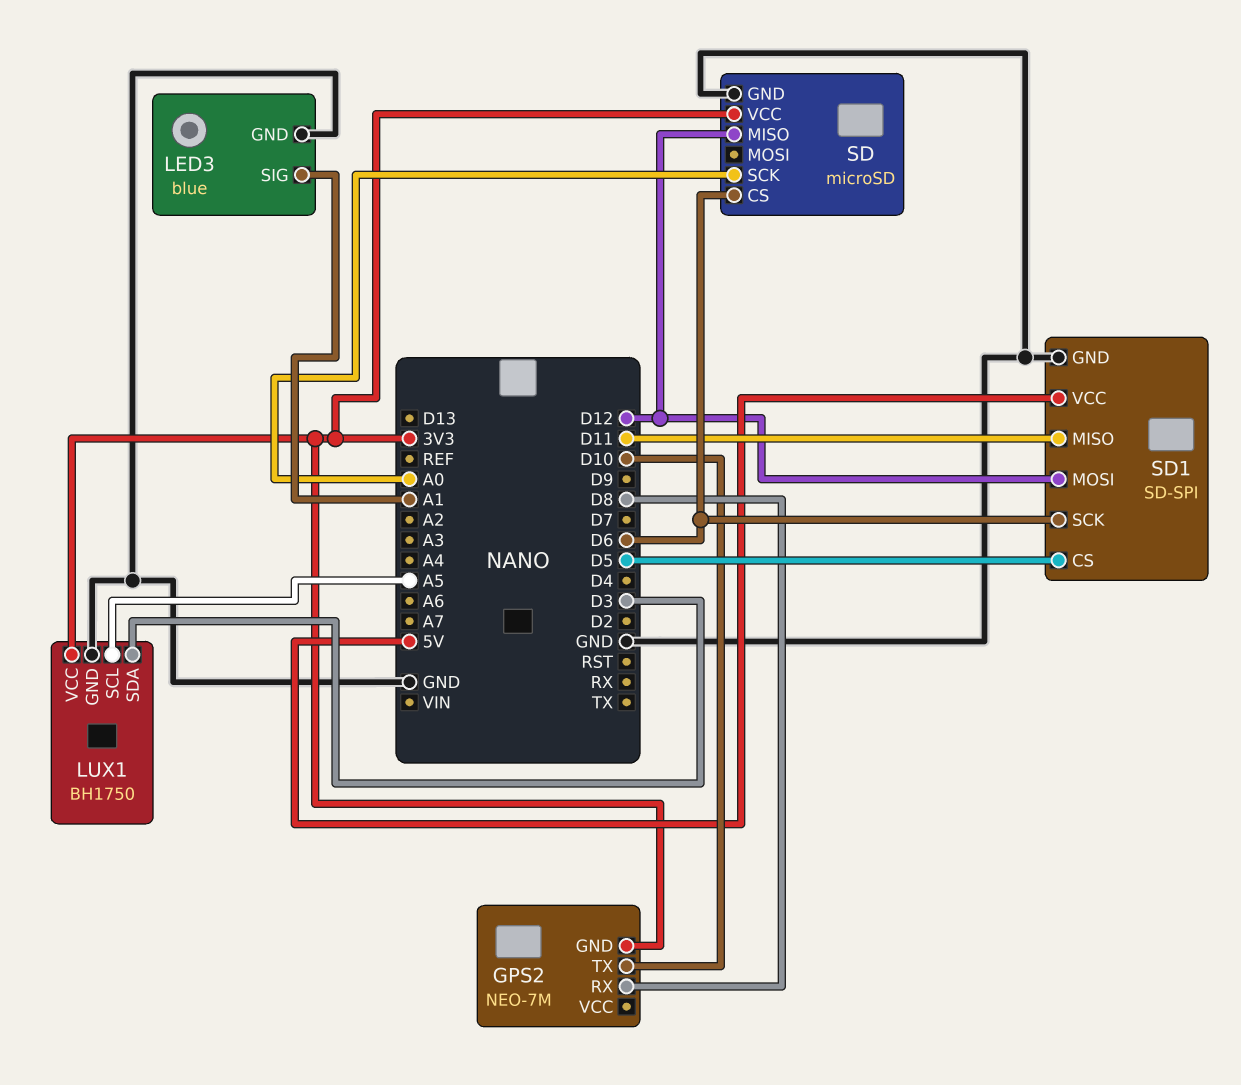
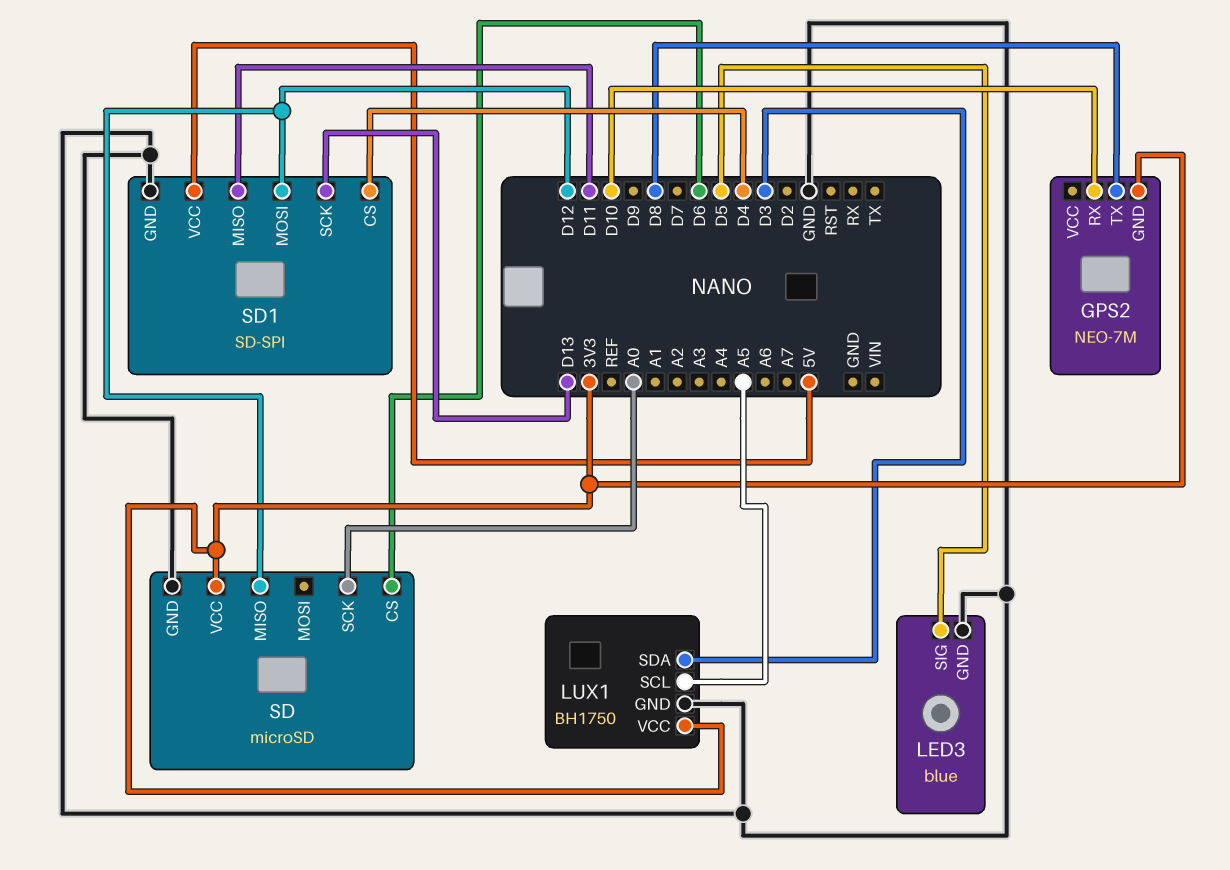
GPS2 pin RX: D8 -> D10
GPS2 pin TX: D10 -> D8
LED3 pin SIG: A1 -> D5
SD1 pin CS: D5 -> D4
SD1 pin SCK: D6 -> D13

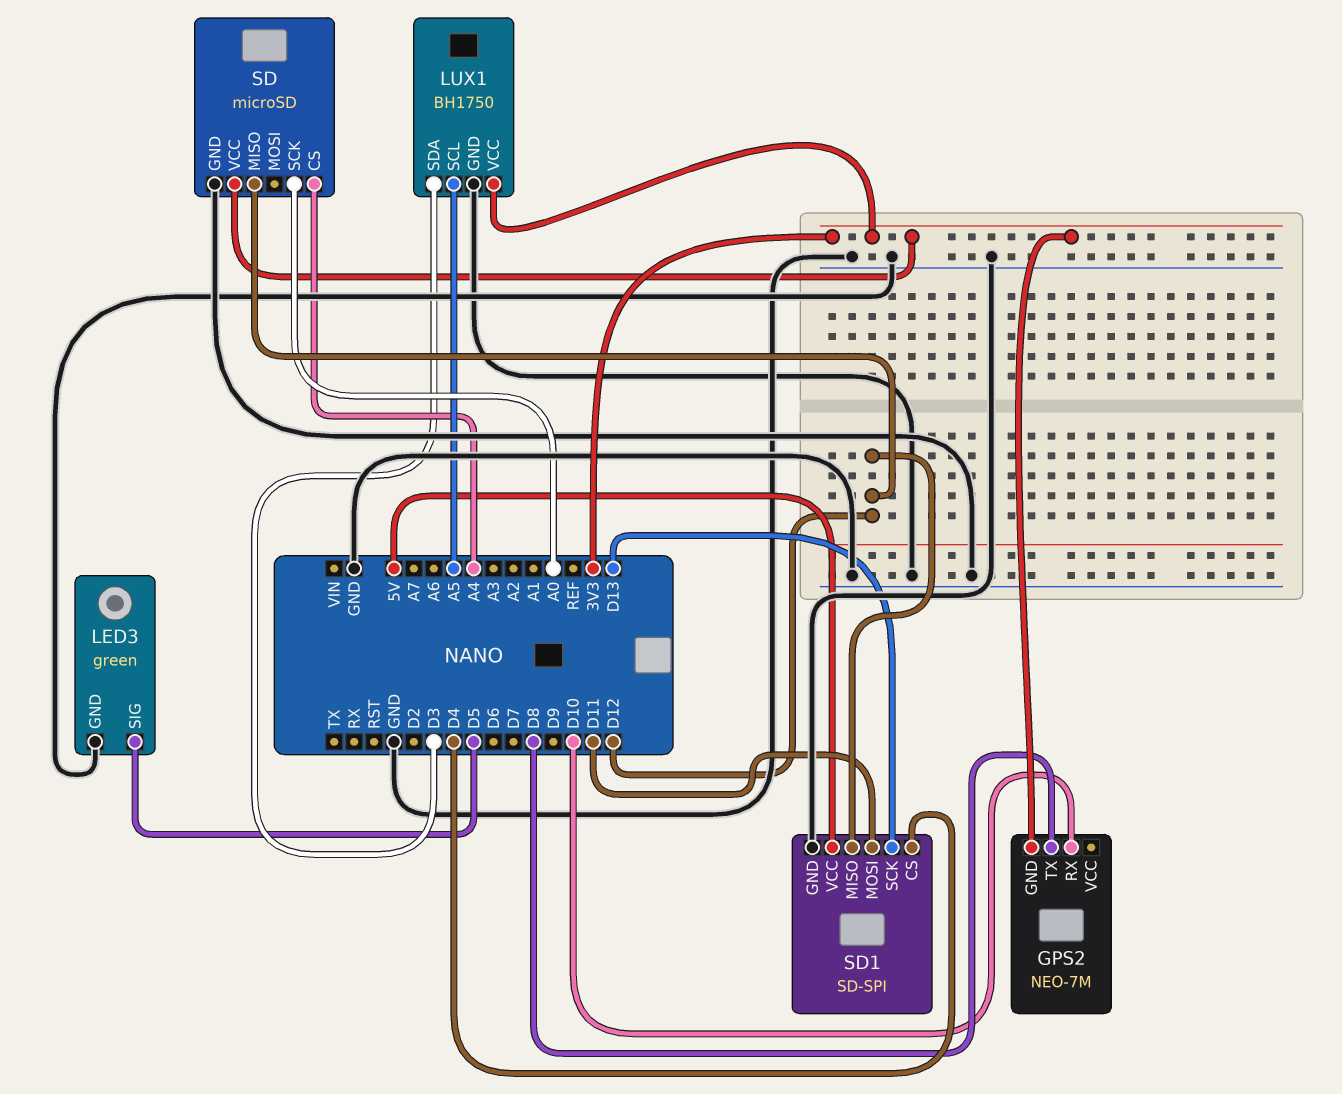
LED3: blue -> green
SD pin CS: D6 -> A4
SD1 pin MISO: D11 -> D12
SD1 pin MOSI: D12 -> D11

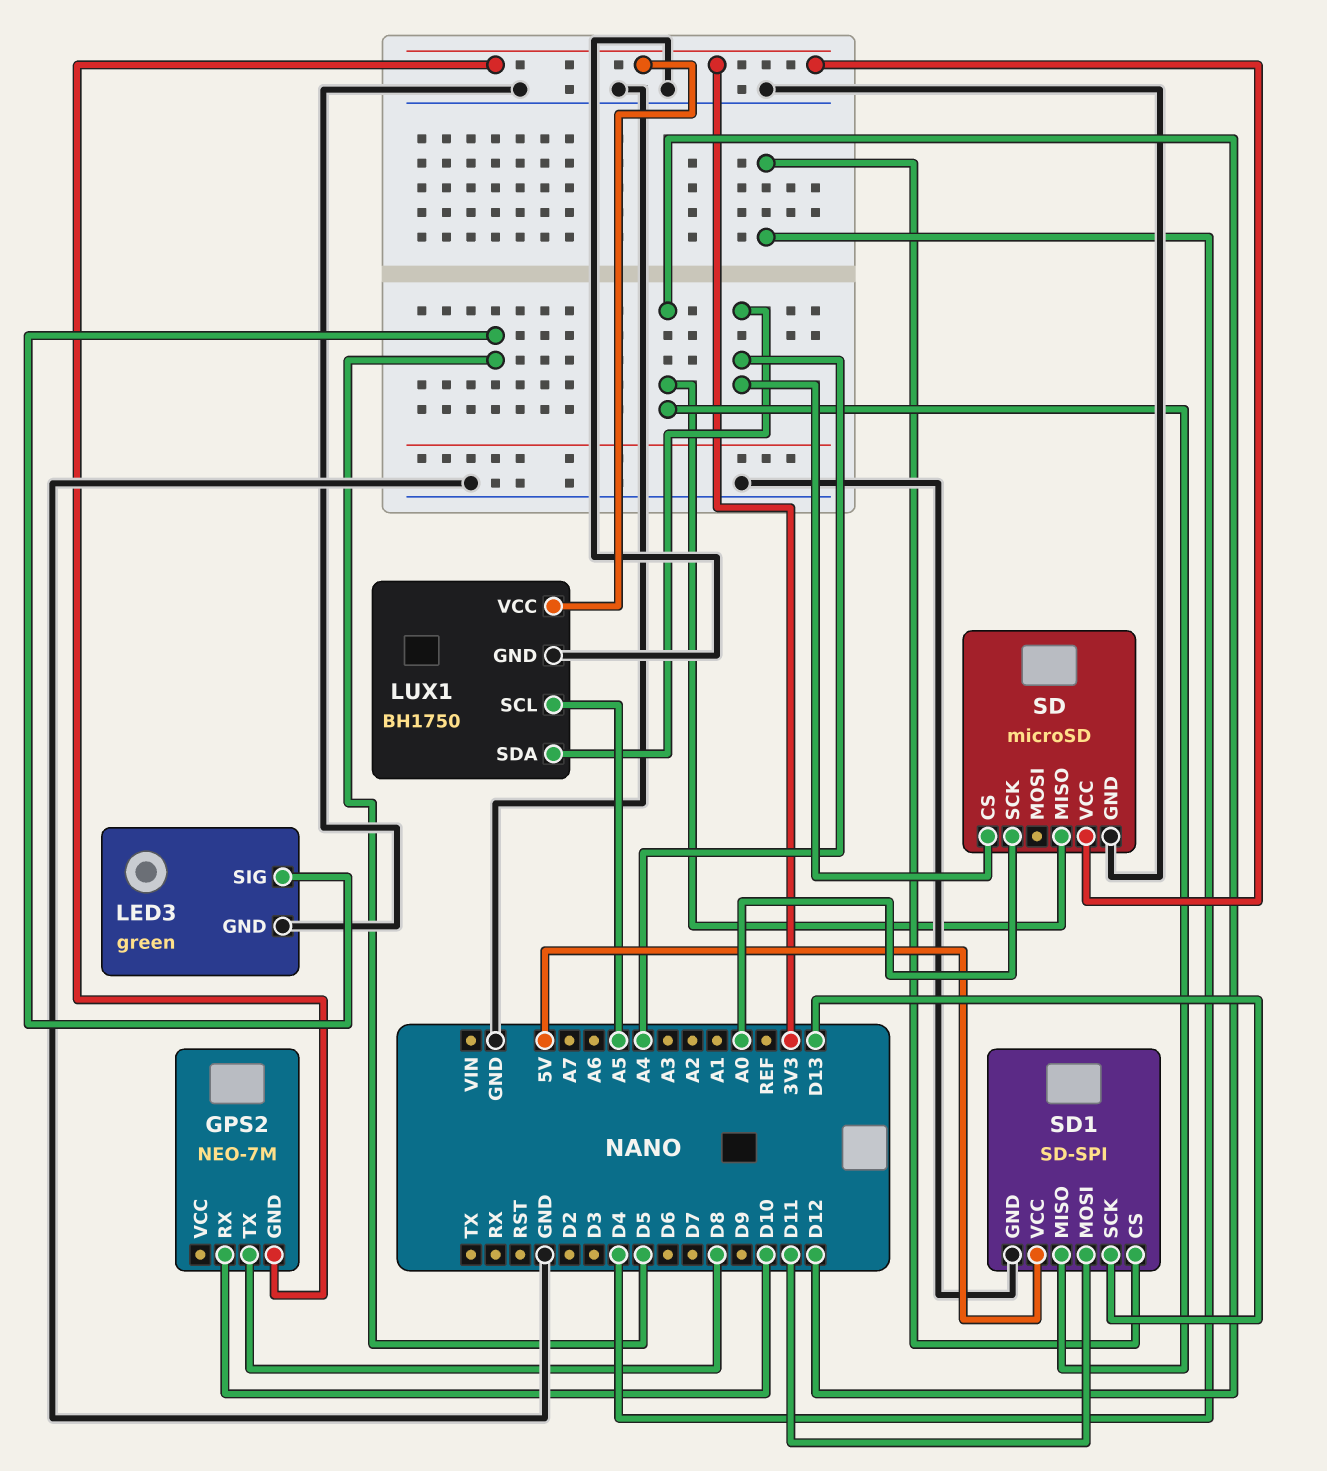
LUX1 pin SDA: D3 -> A4

